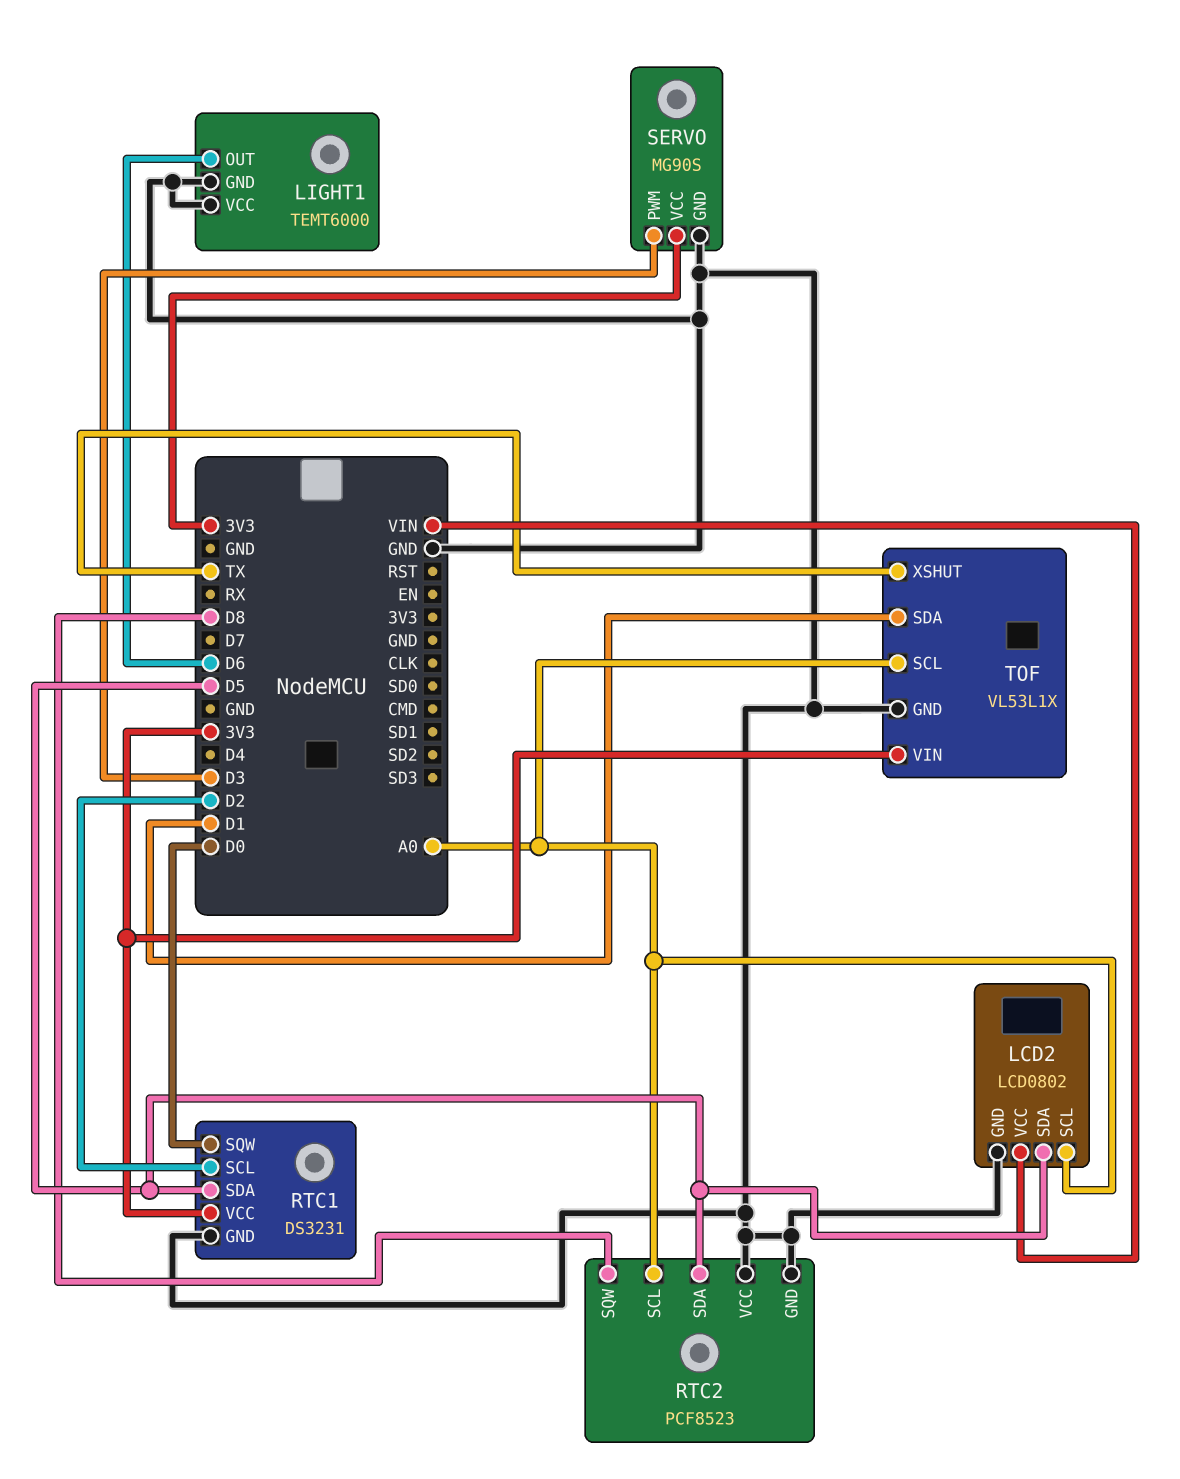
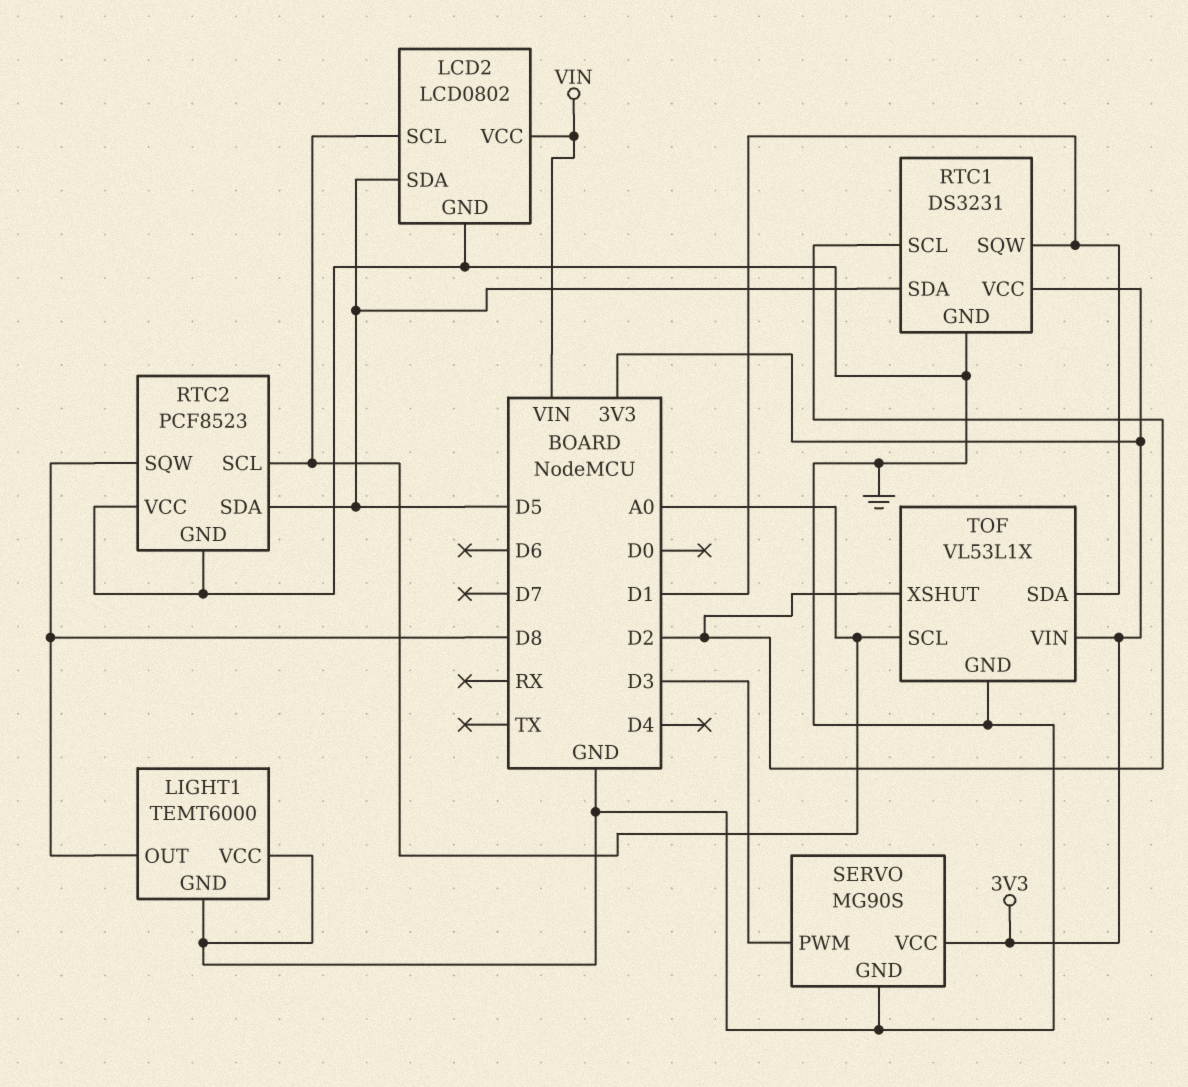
LIGHT1 pin OUT: D6 -> D8
RTC1 pin SQW: D0 -> D1
TOF pin XSHUT: TX -> D2

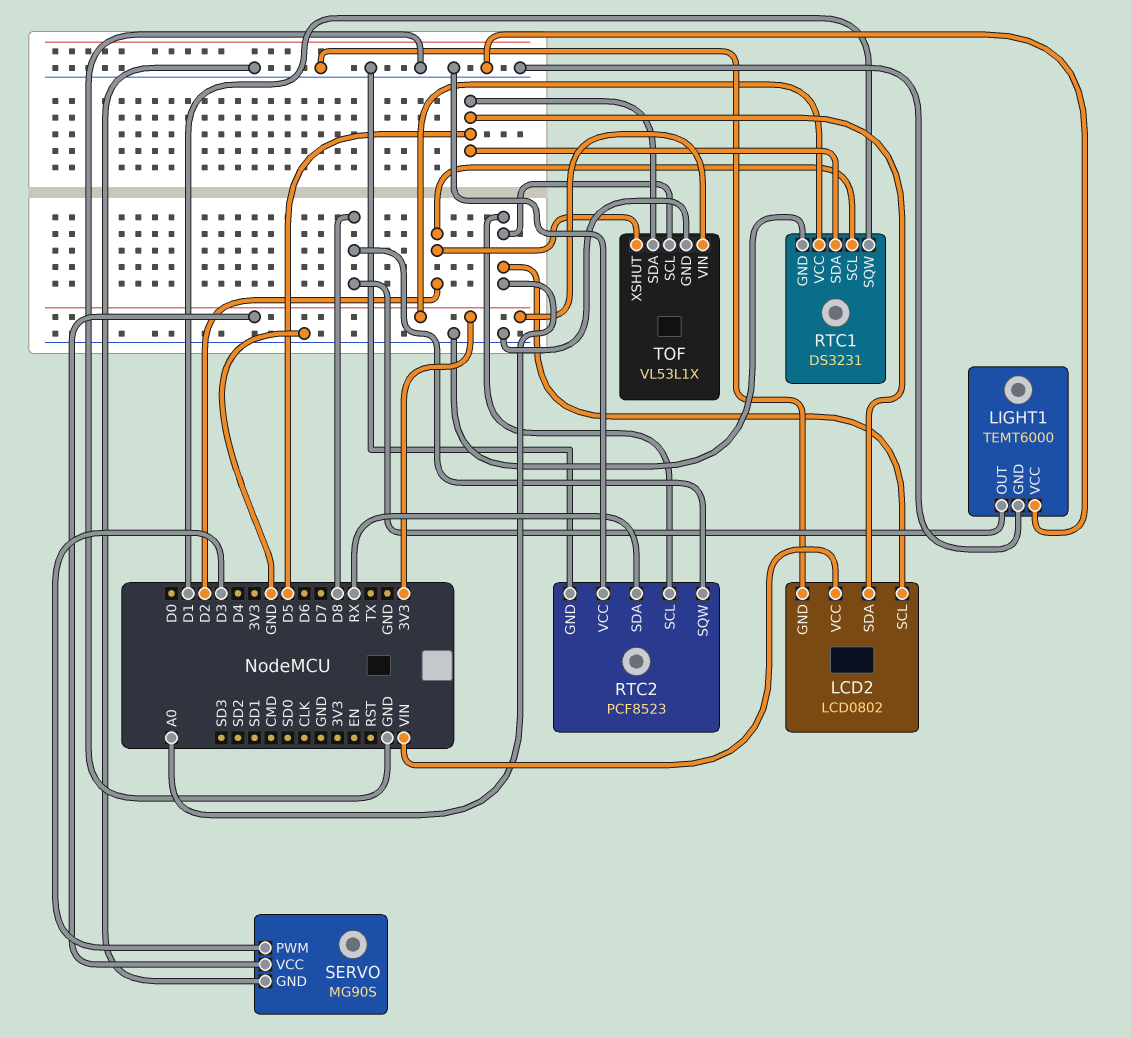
RTC2 pin SDA: D5 -> RX
TOF pin SDA: D1 -> D5

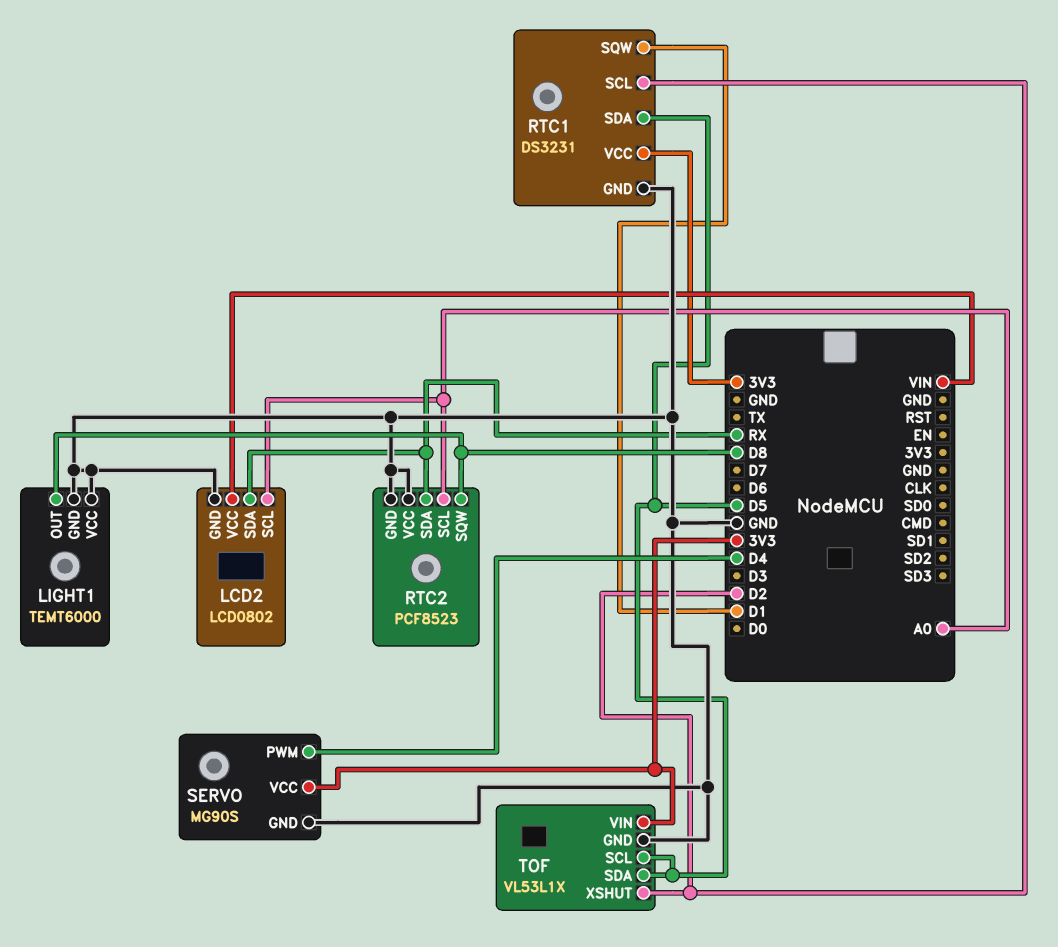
LCD2 pin SDA: D5 -> RX
SERVO pin PWM: D3 -> D4
TOF pin SCL: A0 -> D5

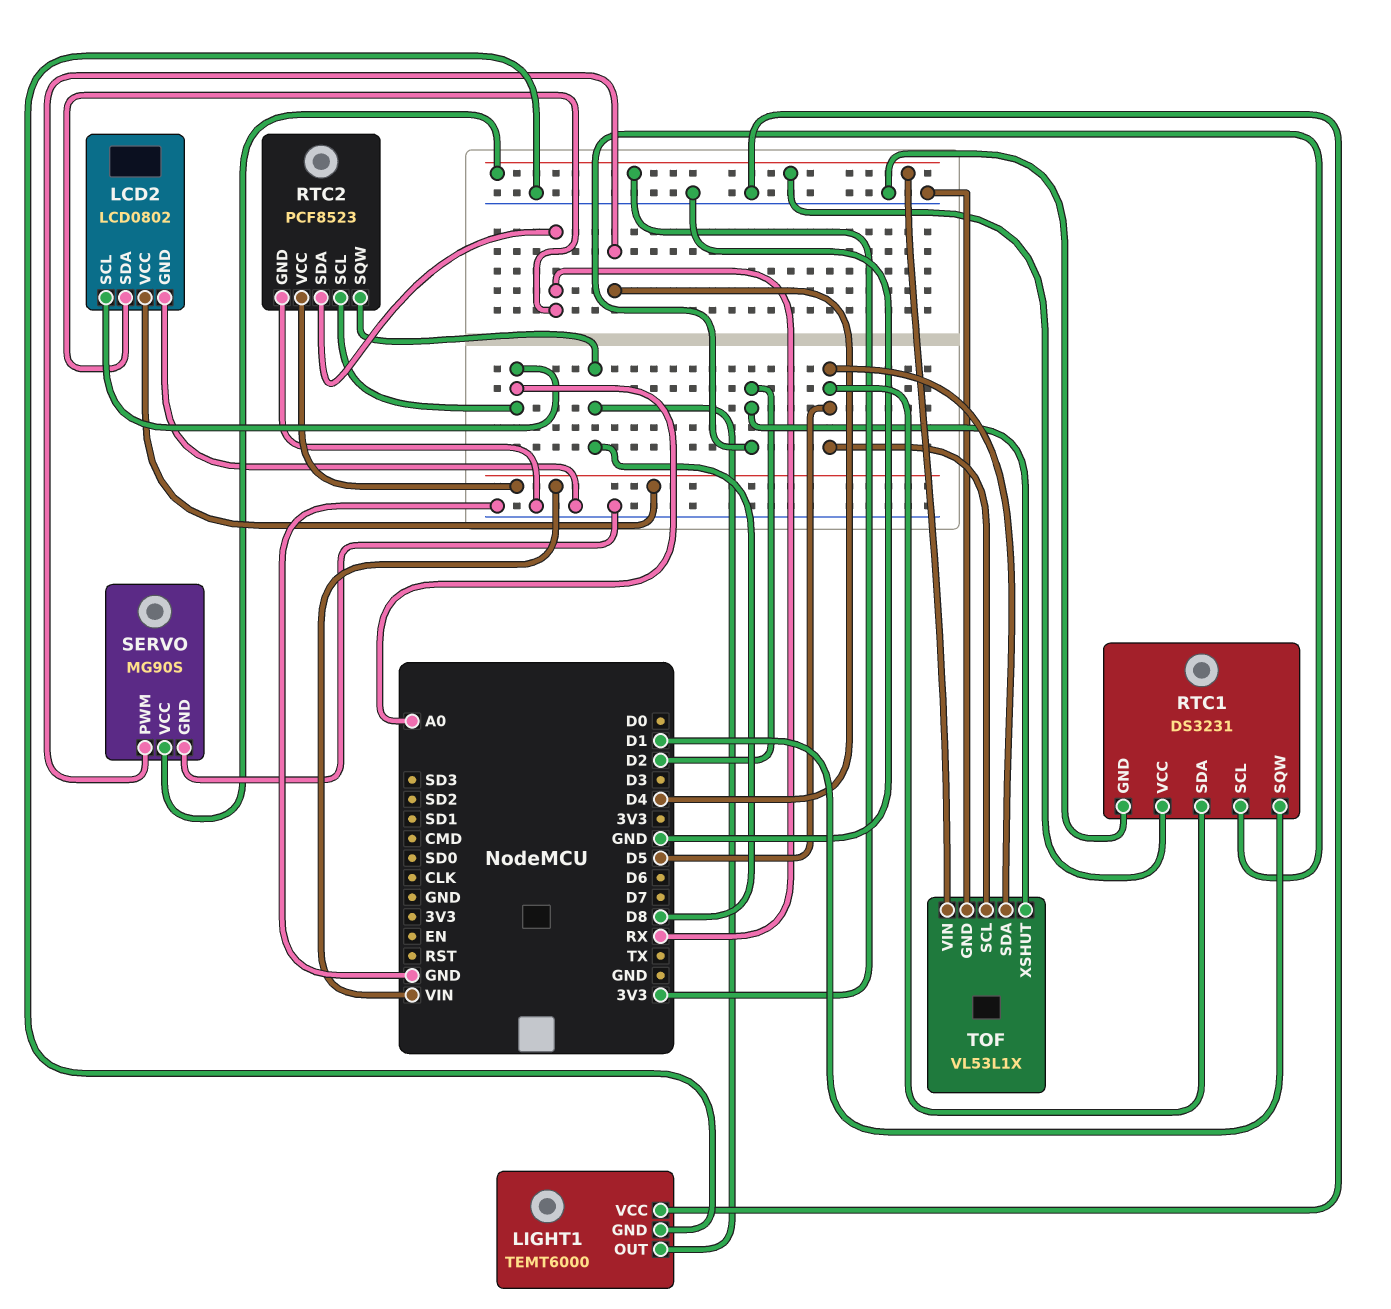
RTC2 pin VCC: GND -> VIN

